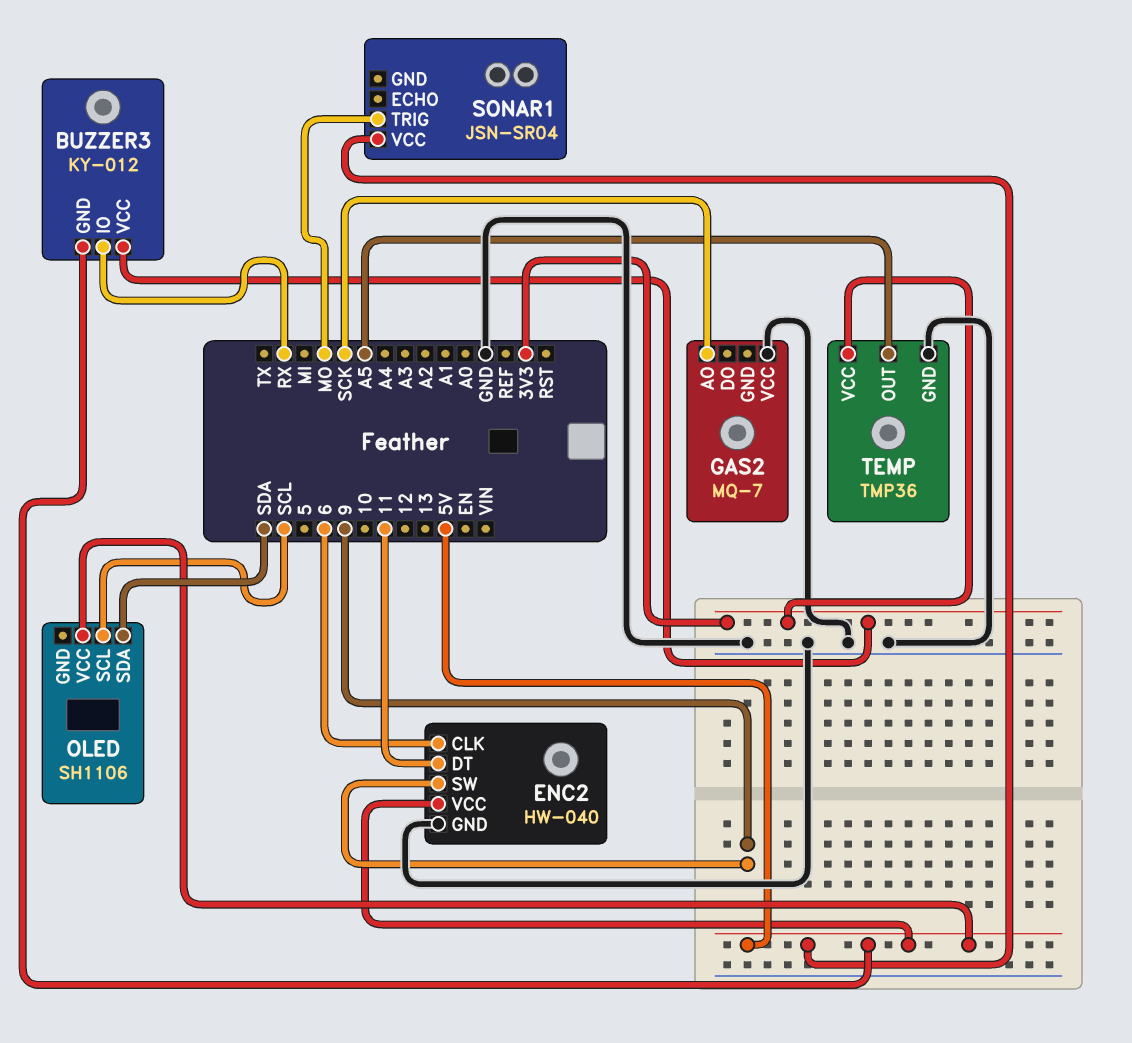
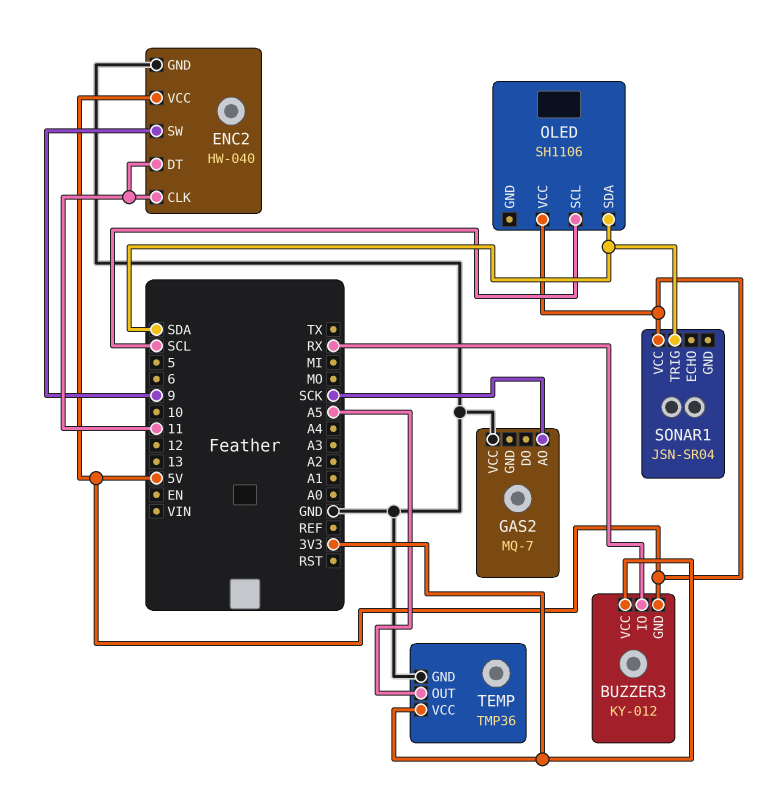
ENC2 pin CLK: 6 -> 11
SONAR1 pin TRIG: MO -> SDA

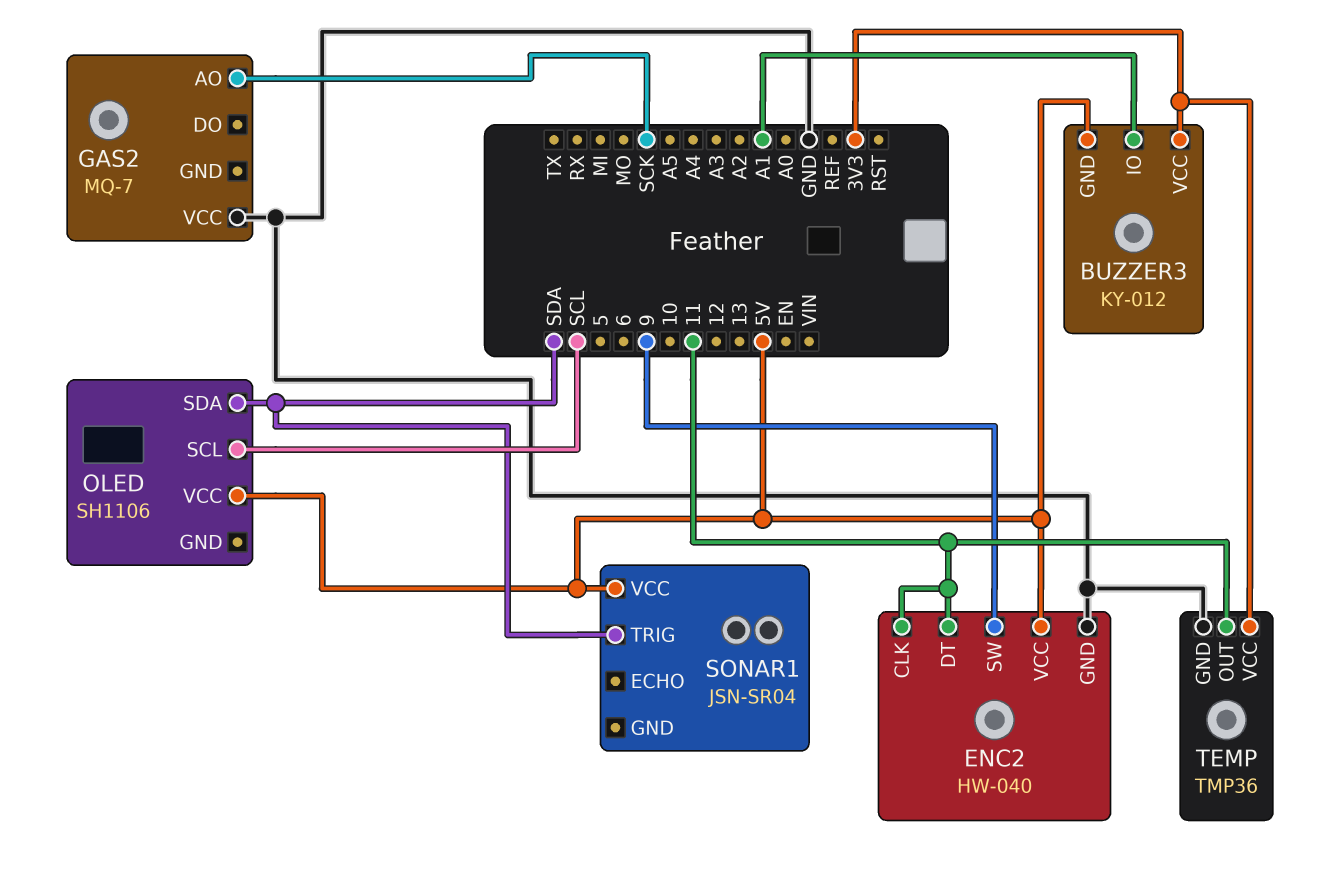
BUZZER3 pin IO: RX -> A1
TEMP pin OUT: A5 -> 11

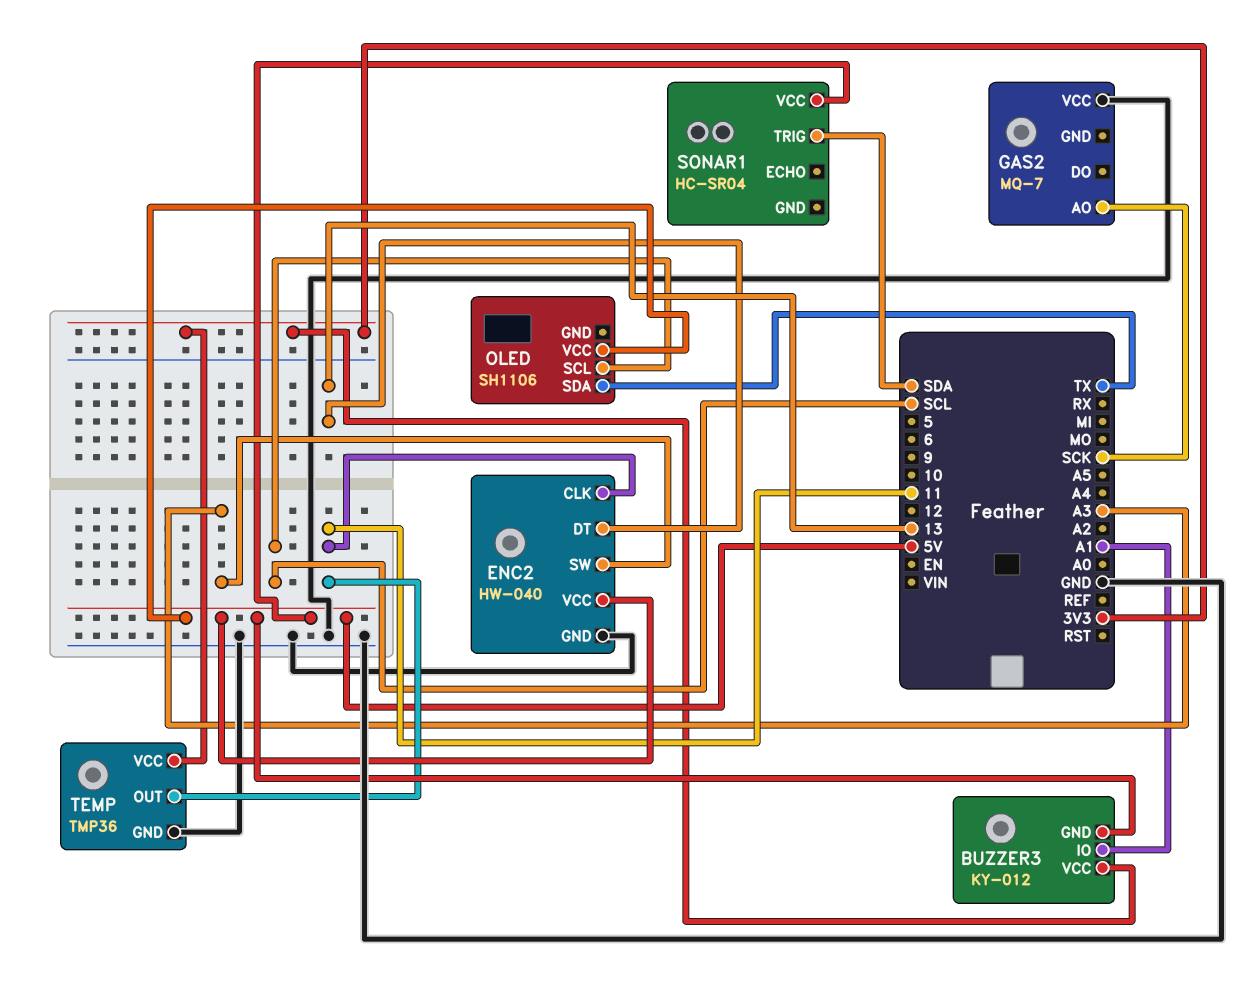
ENC2 pin DT: 11 -> 13
ENC2 pin SW: 9 -> A3
OLED pin SDA: SDA -> TX
SONAR1: JSN-SR04 -> HC-SR04

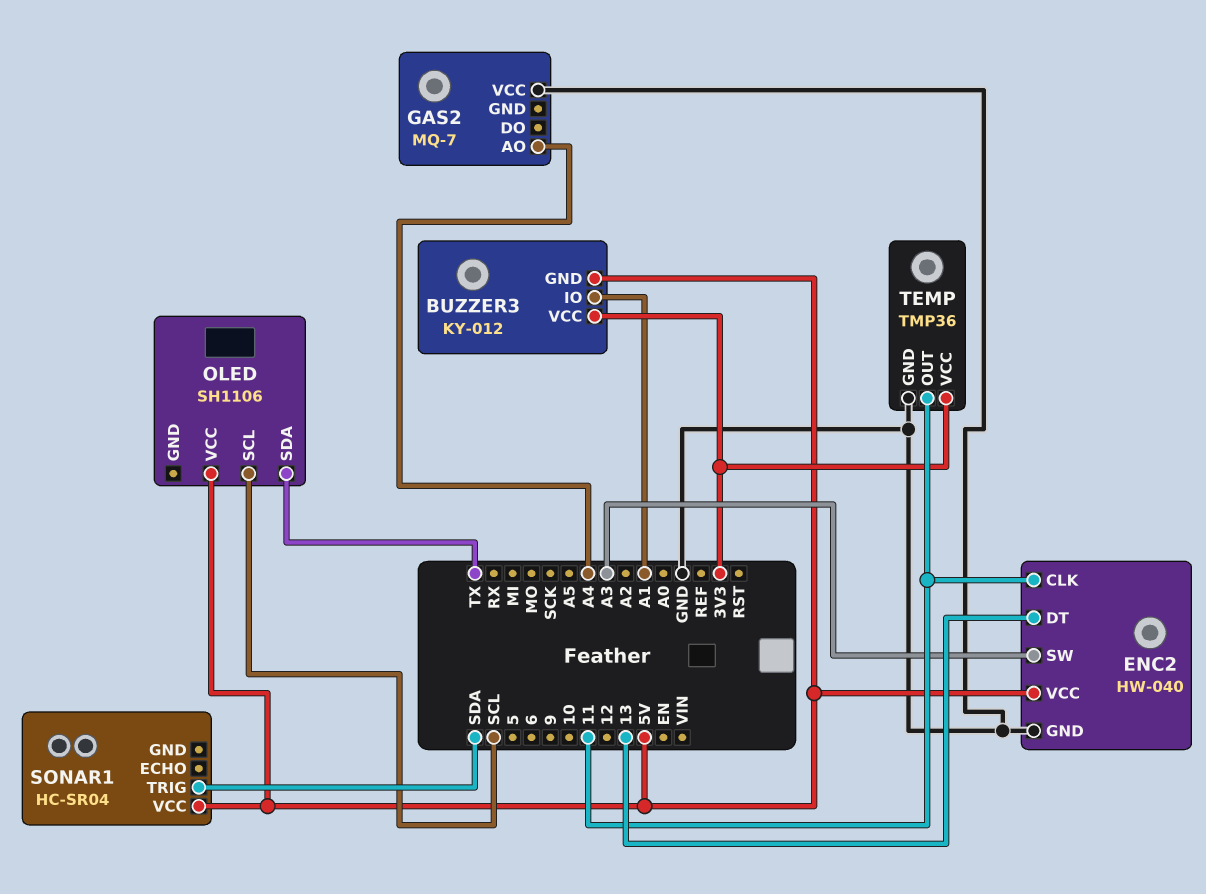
GAS2 pin AO: SCK -> A4

